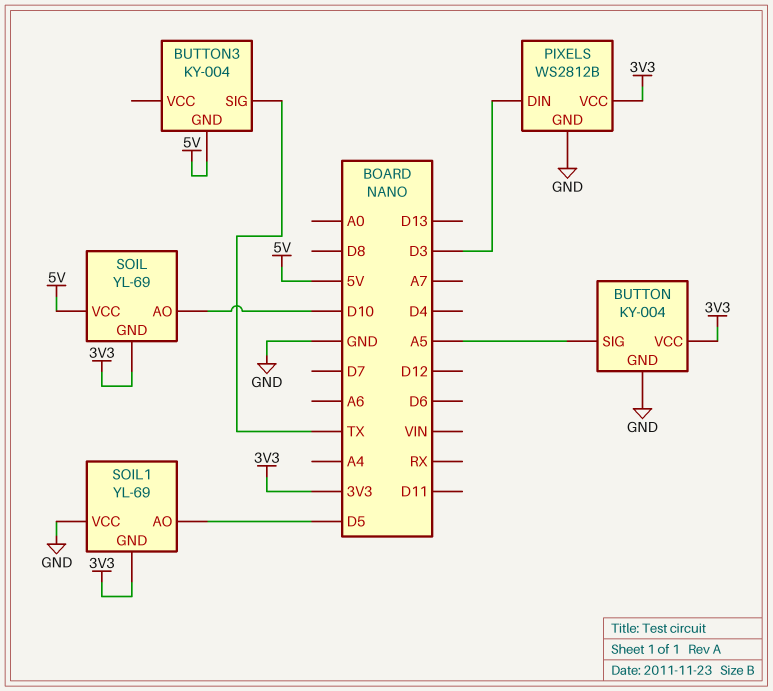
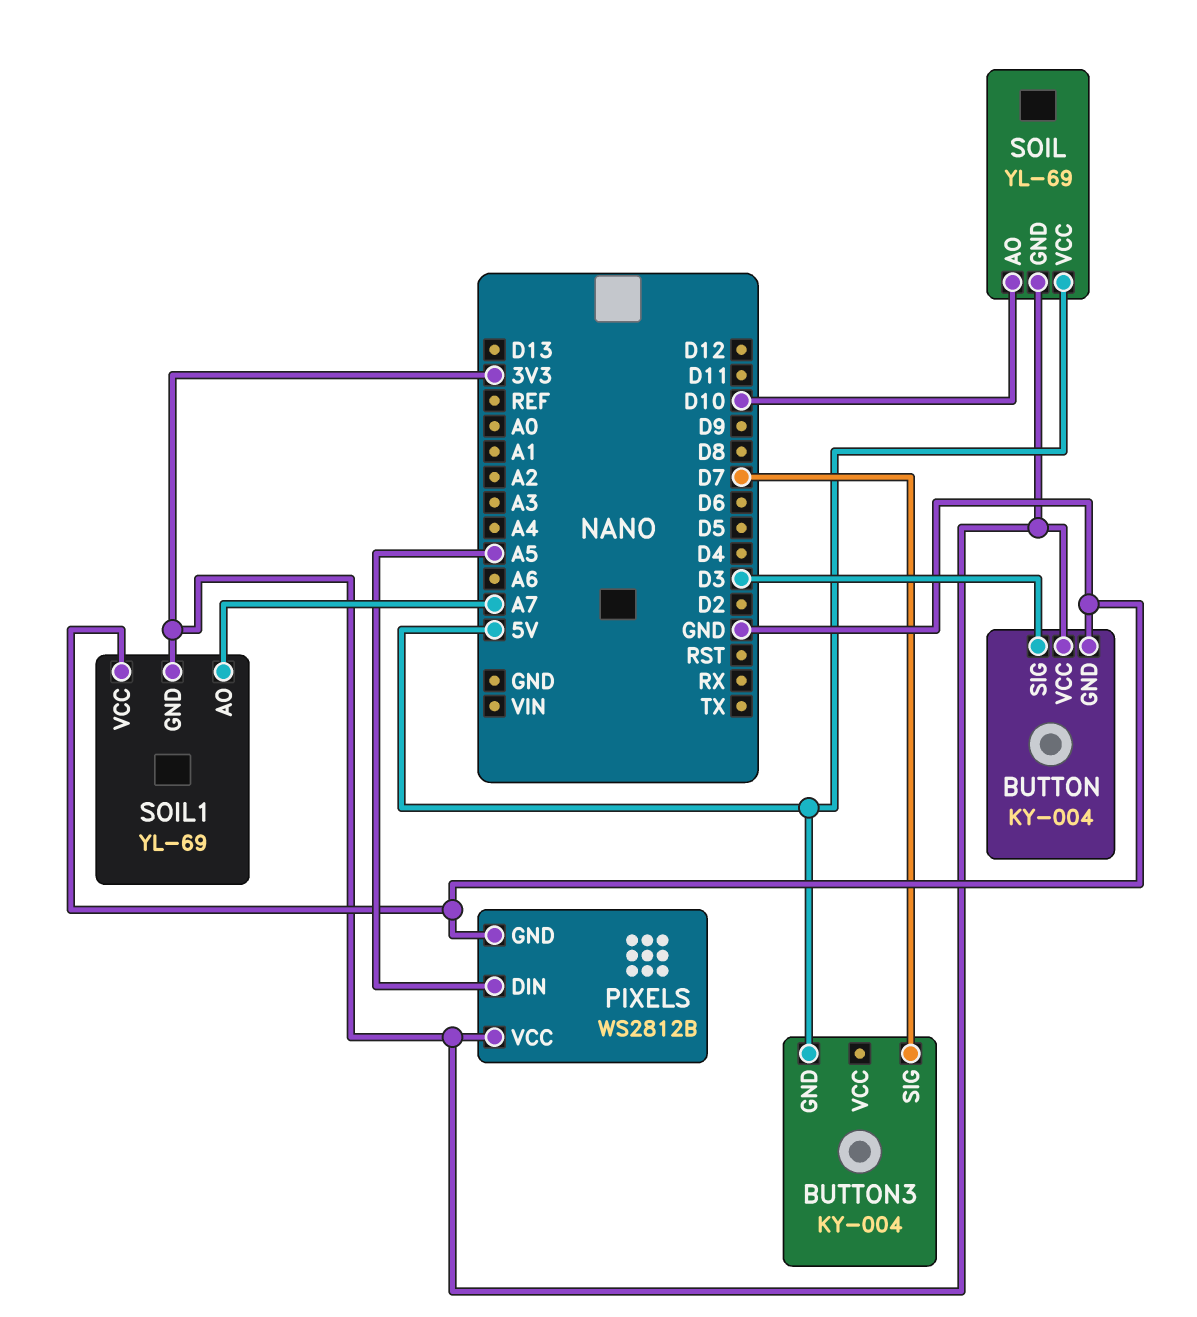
BUTTON pin SIG: A5 -> D3
BUTTON3 pin SIG: TX -> D7
PIXELS pin DIN: D3 -> A5
SOIL1 pin AO: D5 -> A7

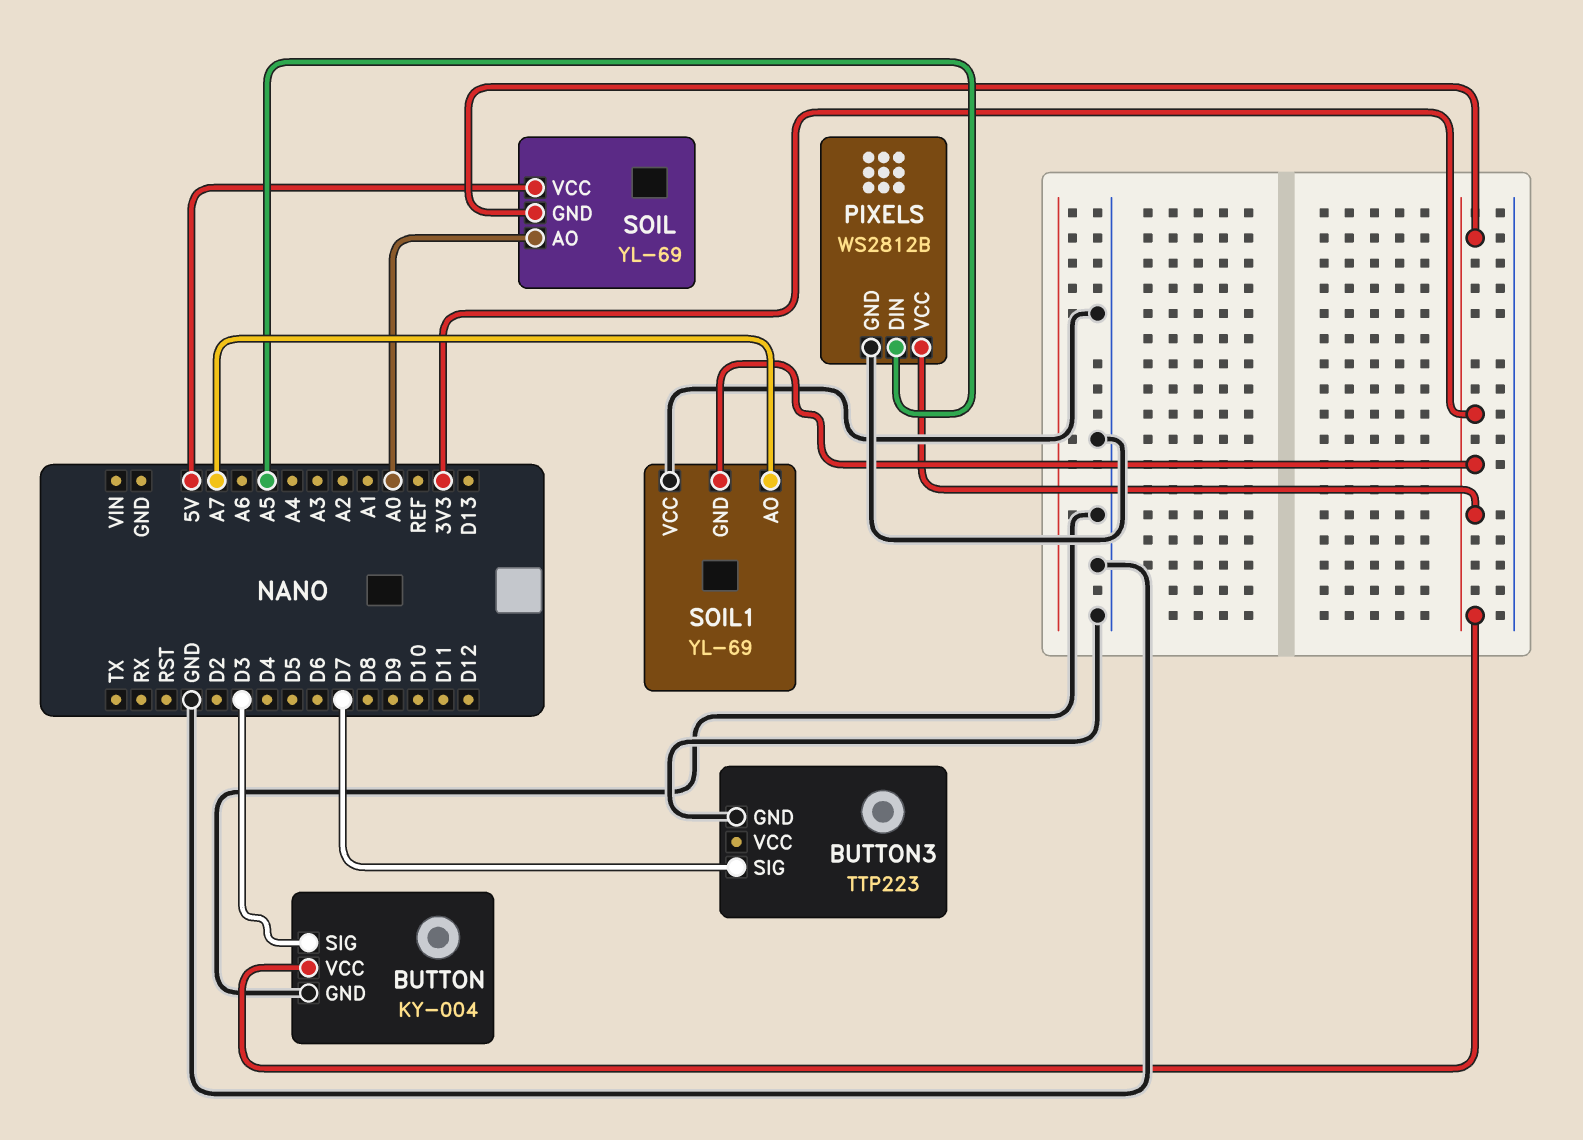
BUTTON3: KY-004 -> TTP223
BUTTON3 pin GND: 5V -> GND
SOIL pin AO: D10 -> A0

